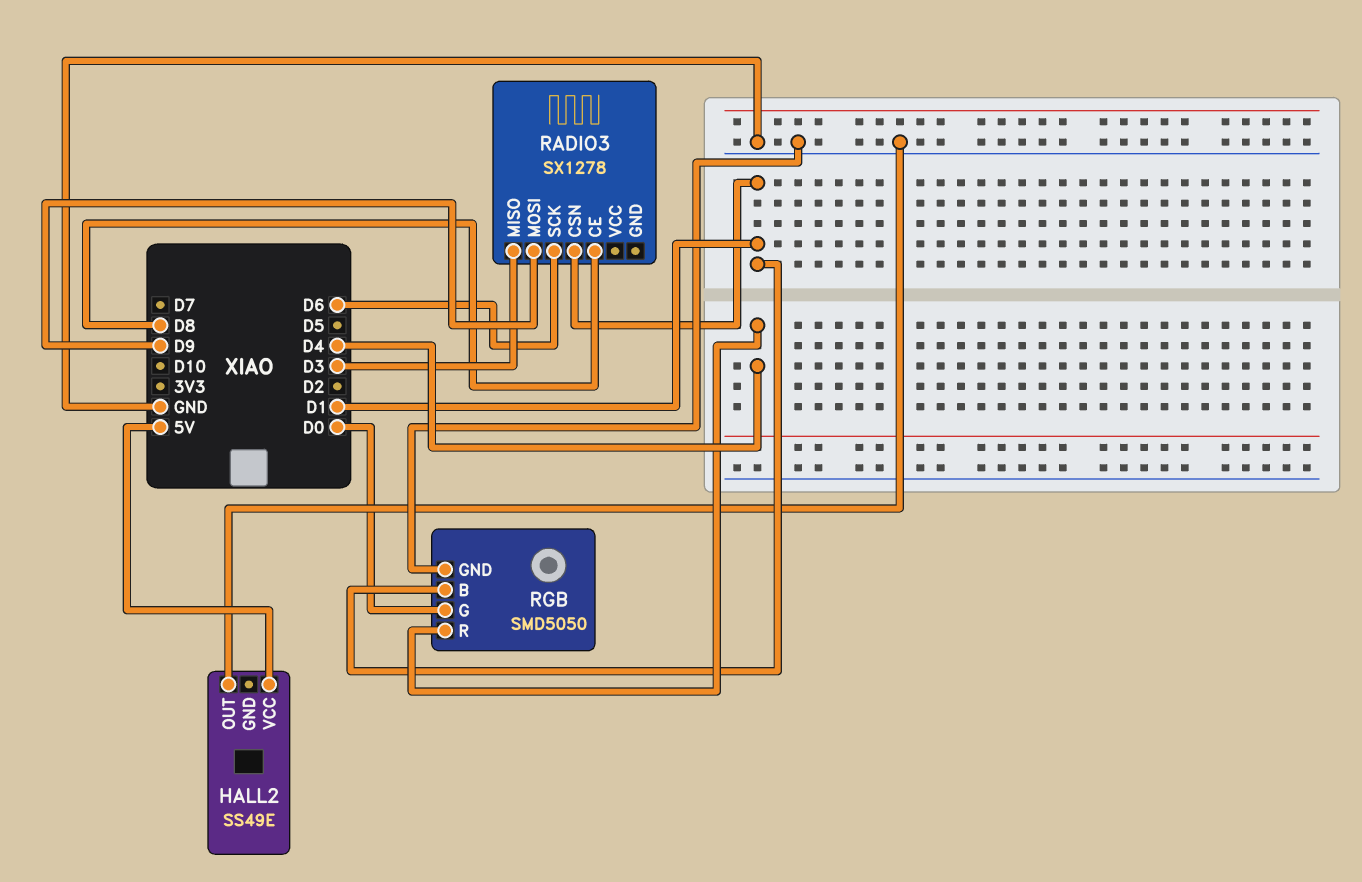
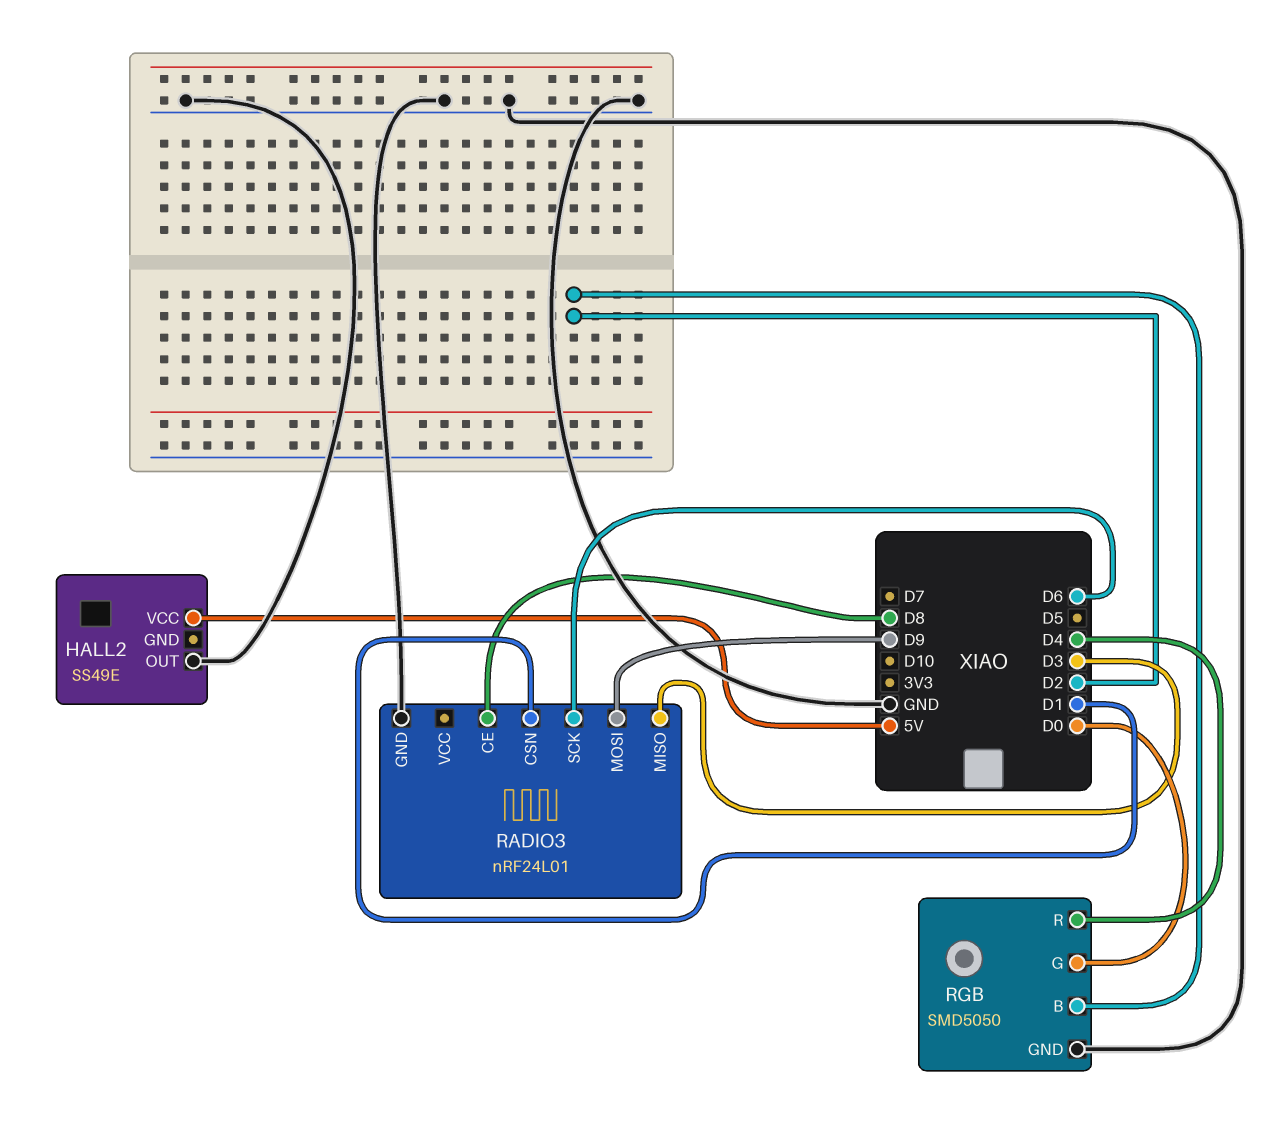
RADIO3: SX1278 -> nRF24L01
RADIO3 pin GND: none -> GND
RGB pin B: D1 -> D2

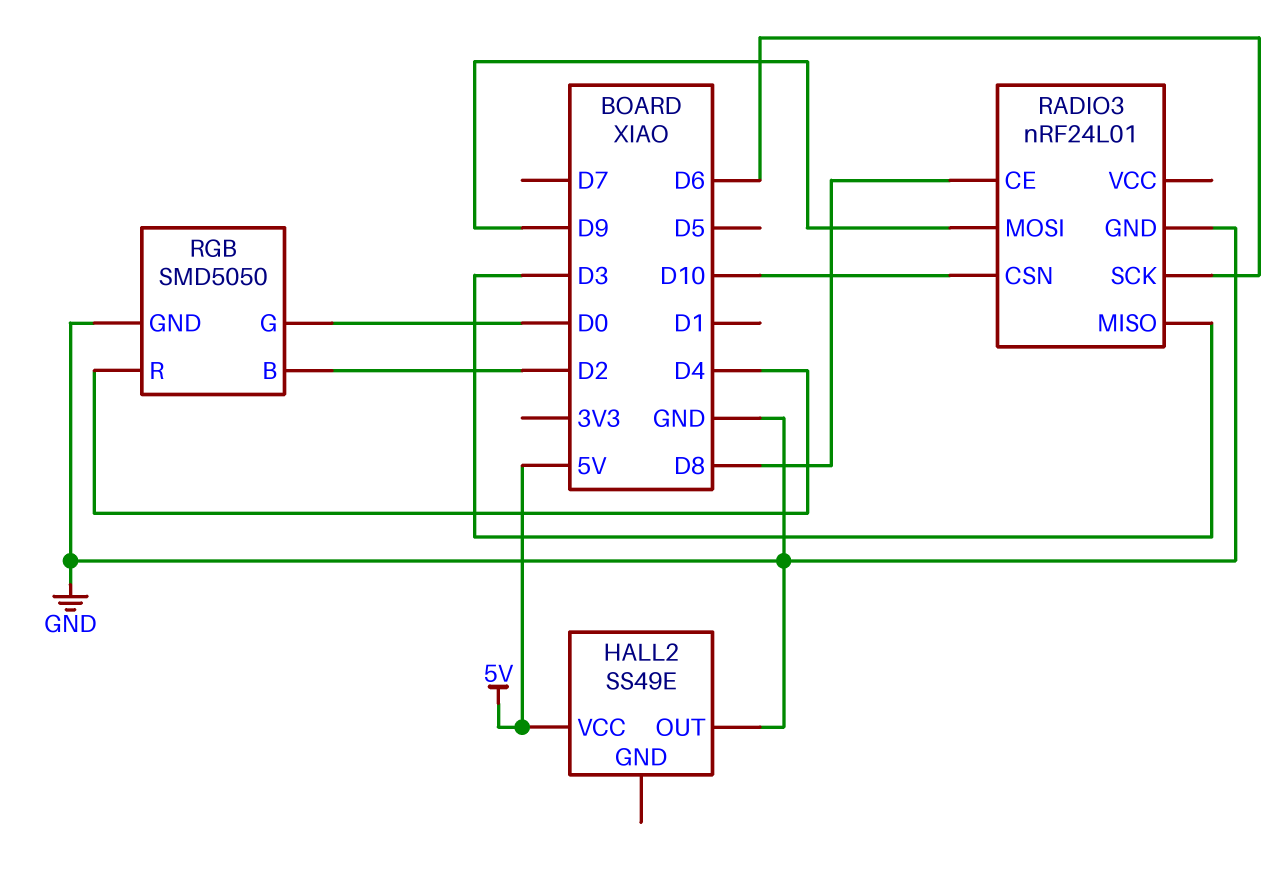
RADIO3 pin CSN: D1 -> D10

